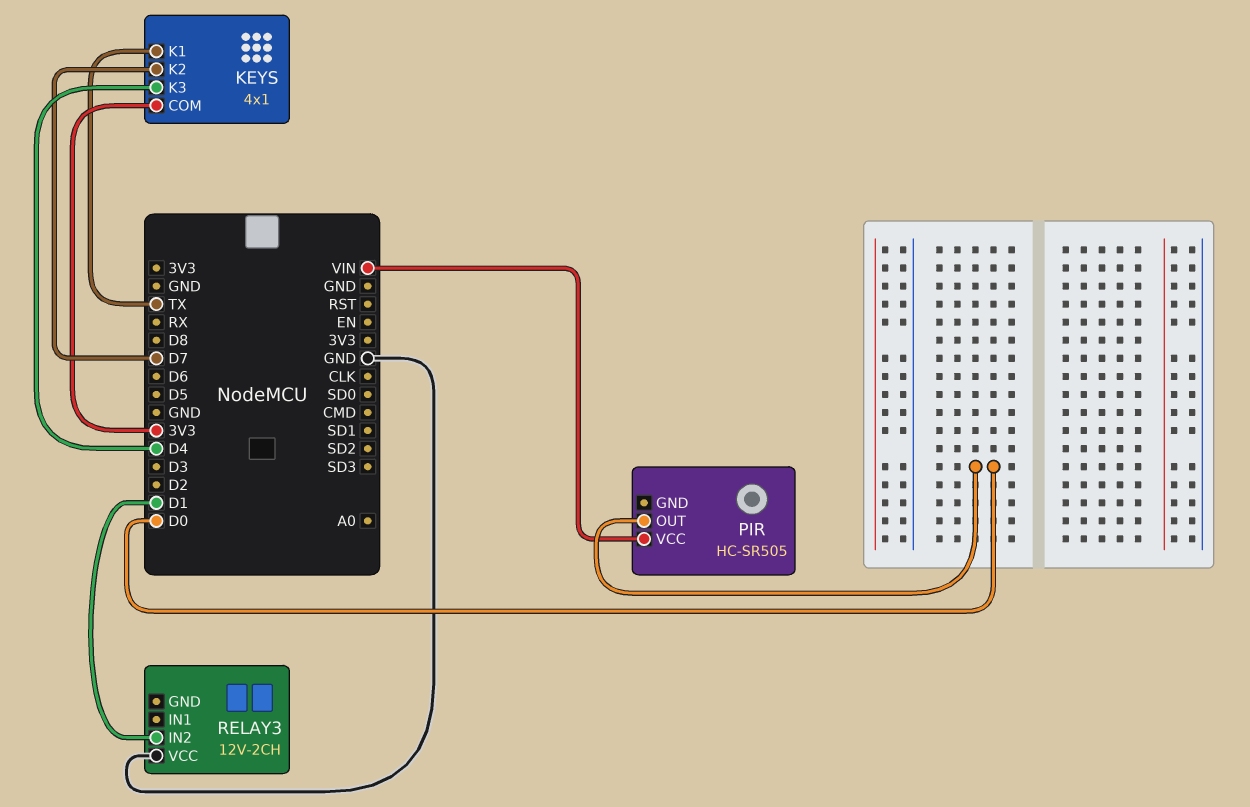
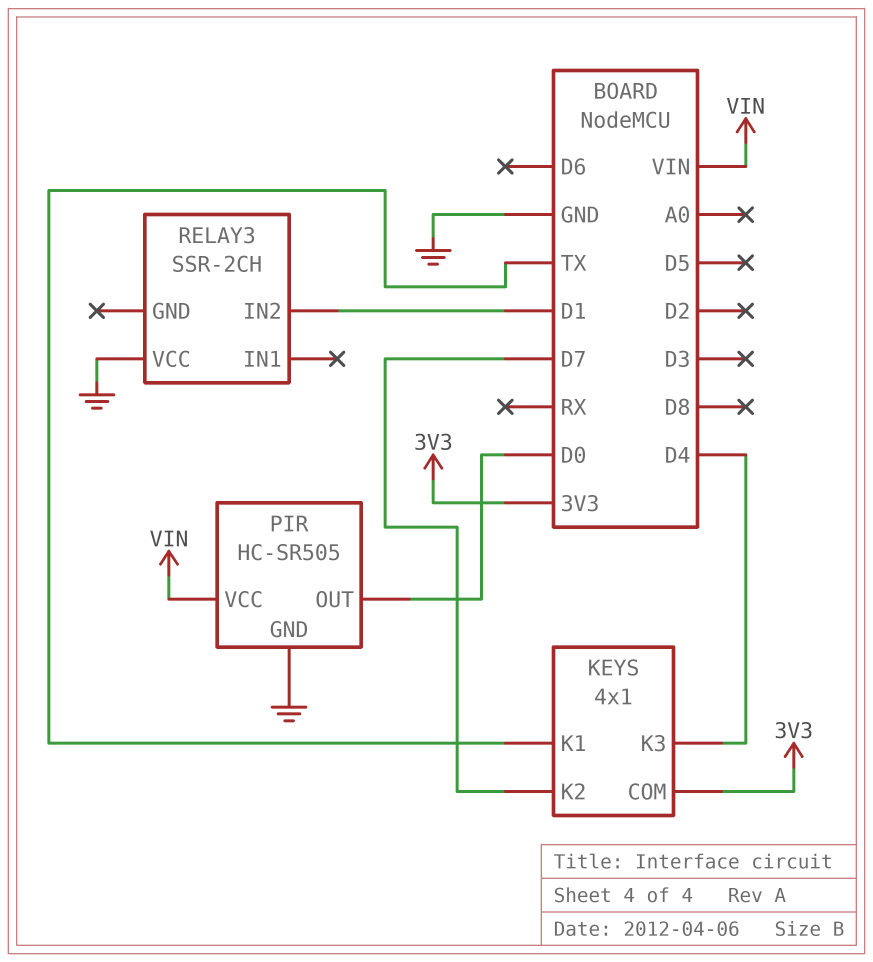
PIR pin GND: none -> GND
RELAY3: 12V-2CH -> SSR-2CH

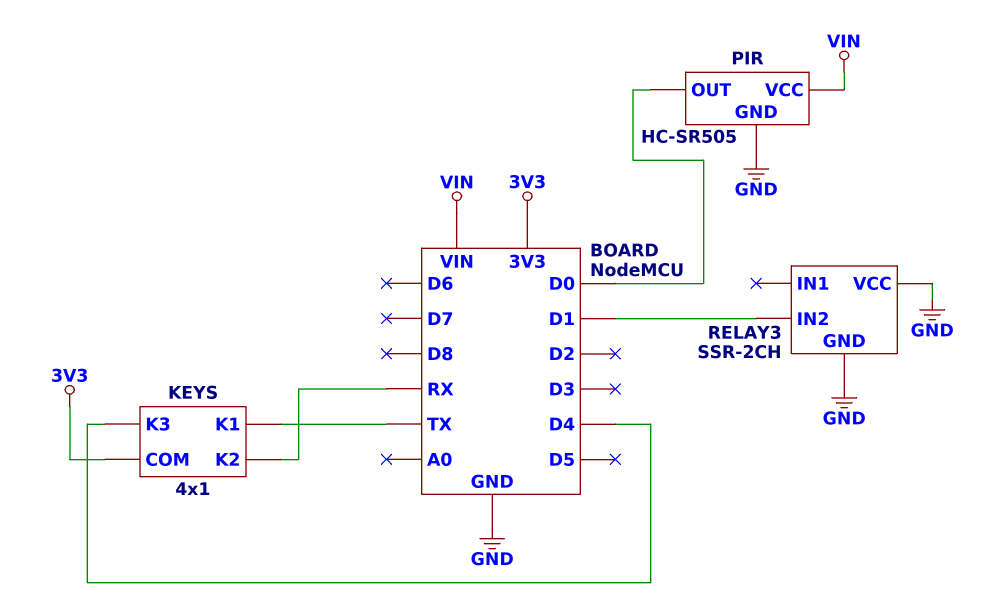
KEYS pin K2: D7 -> RX
RELAY3 pin GND: none -> GND

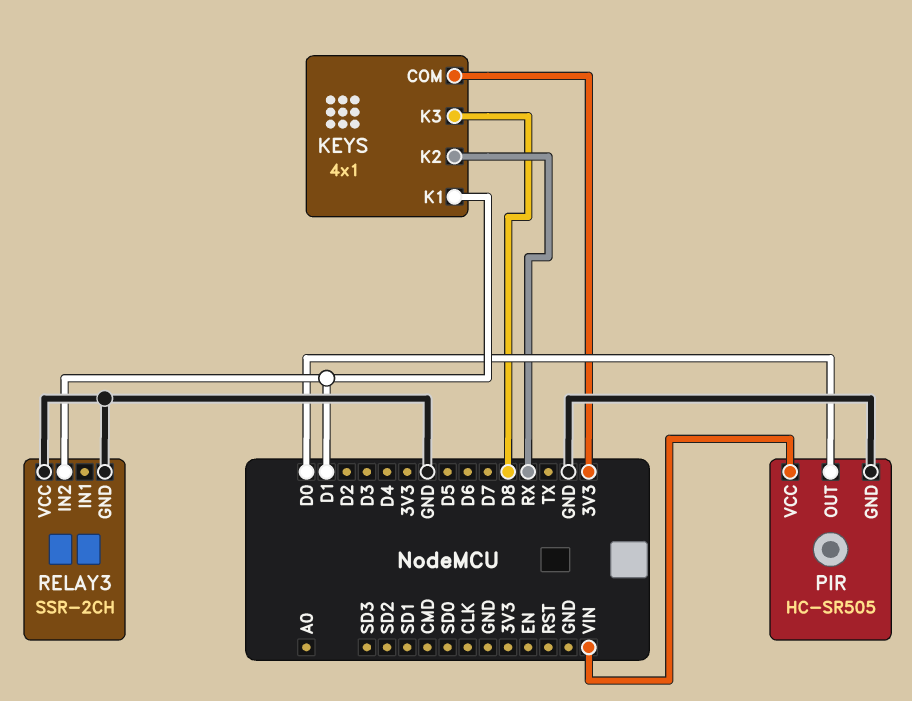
KEYS pin K1: TX -> D1
KEYS pin K3: D4 -> D8

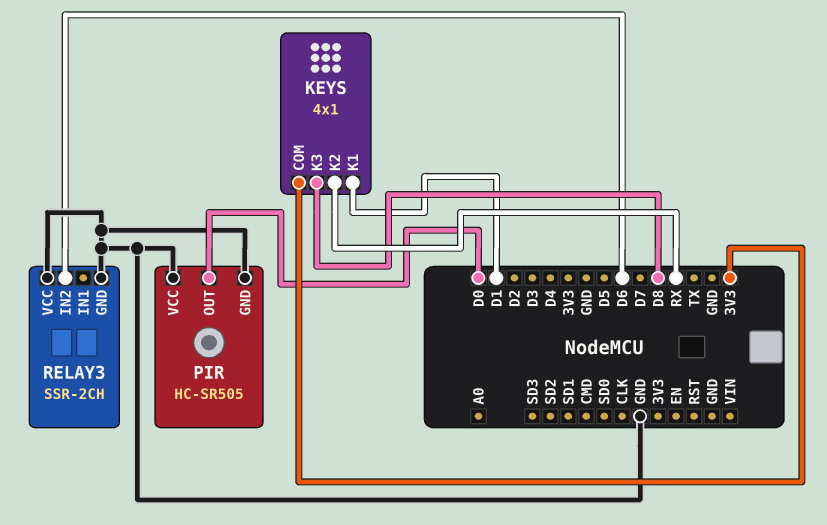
PIR pin VCC: VIN -> GND
RELAY3 pin IN2: D1 -> D6

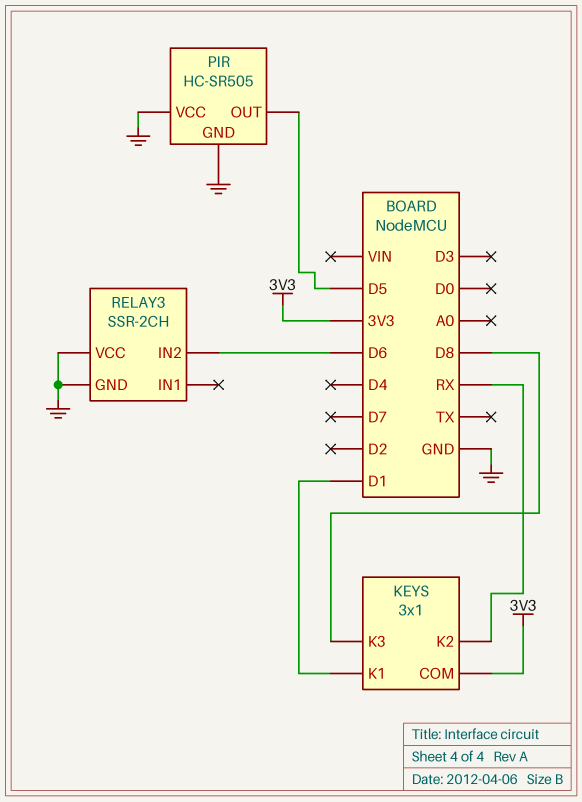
KEYS: 4x1 -> 3x1
PIR pin OUT: D0 -> D5

